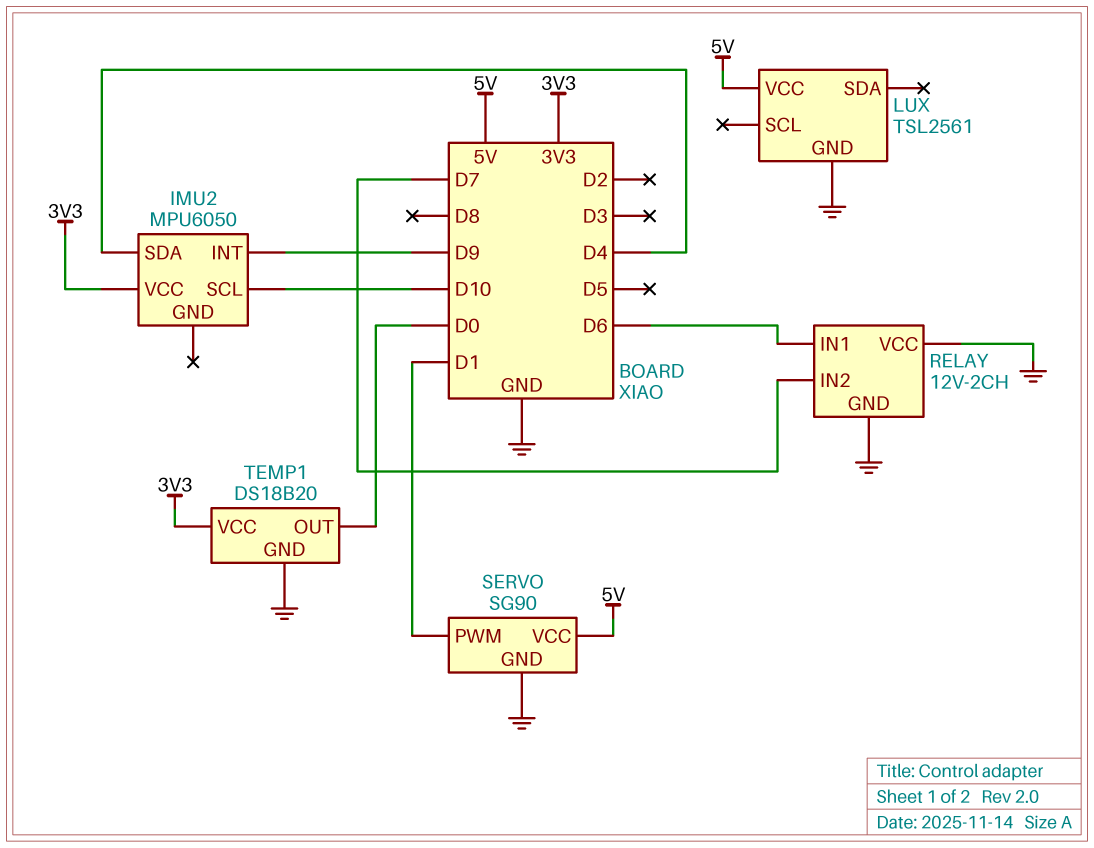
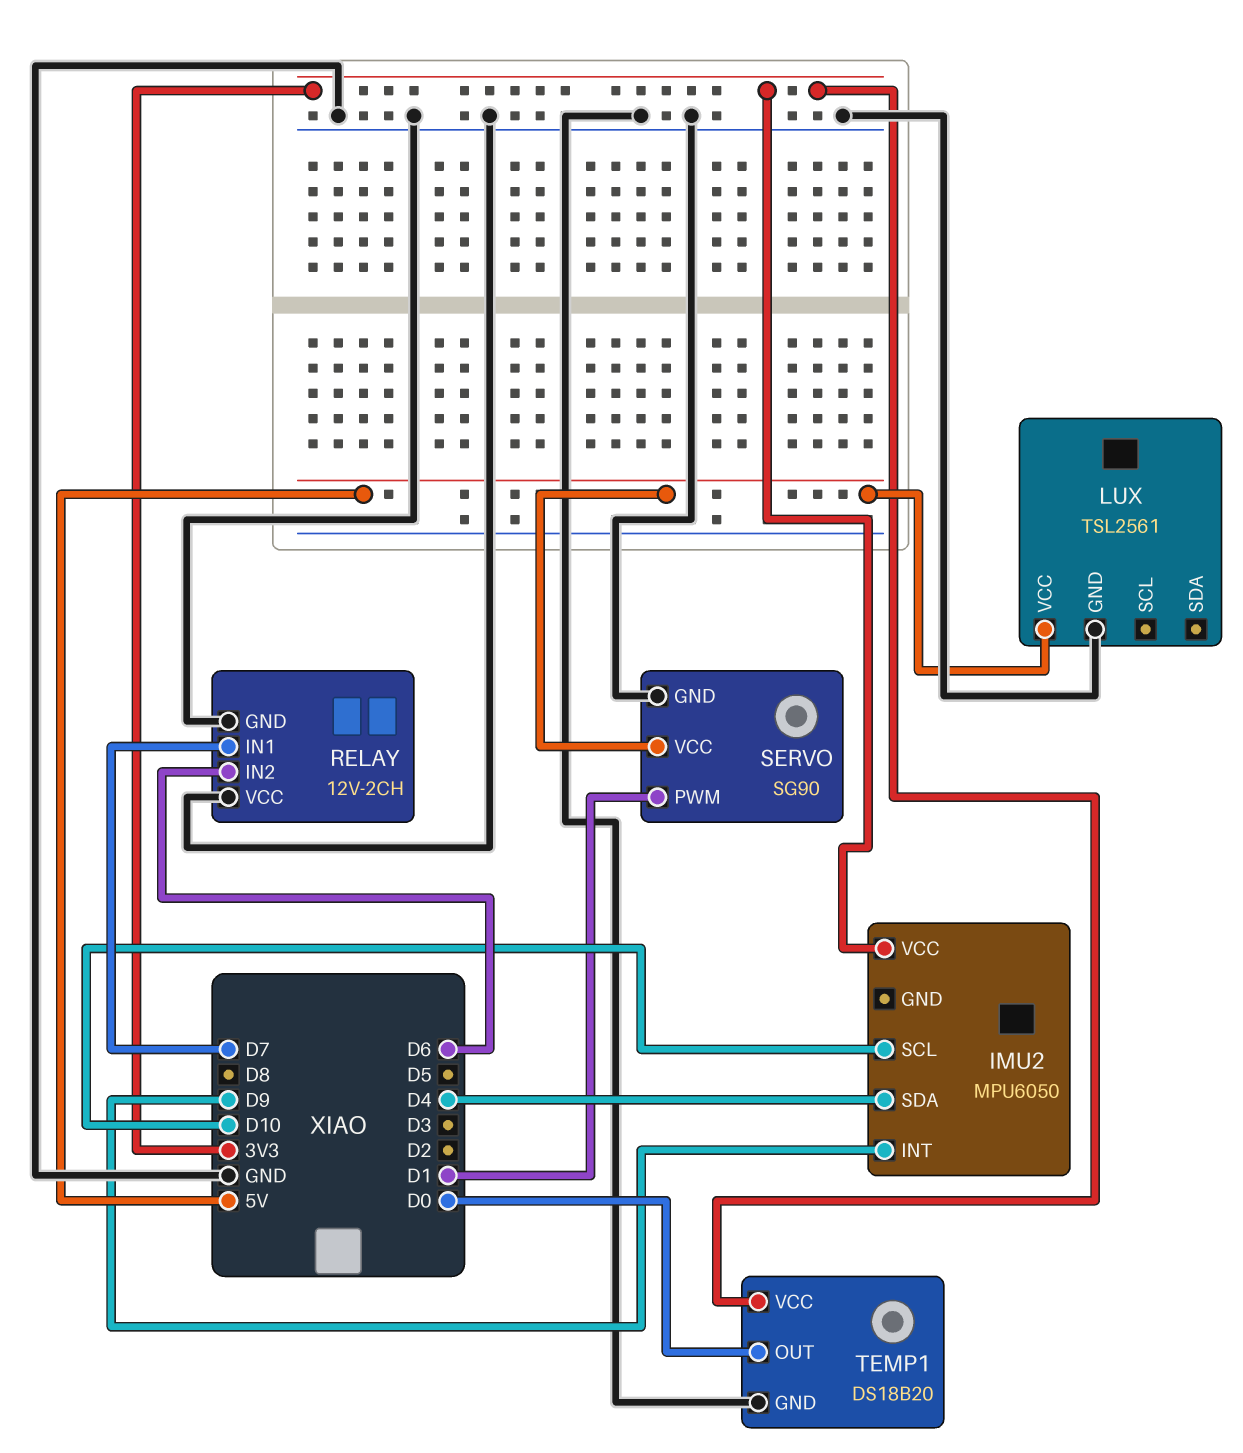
RELAY pin IN1: D6 -> D7
RELAY pin IN2: D7 -> D6

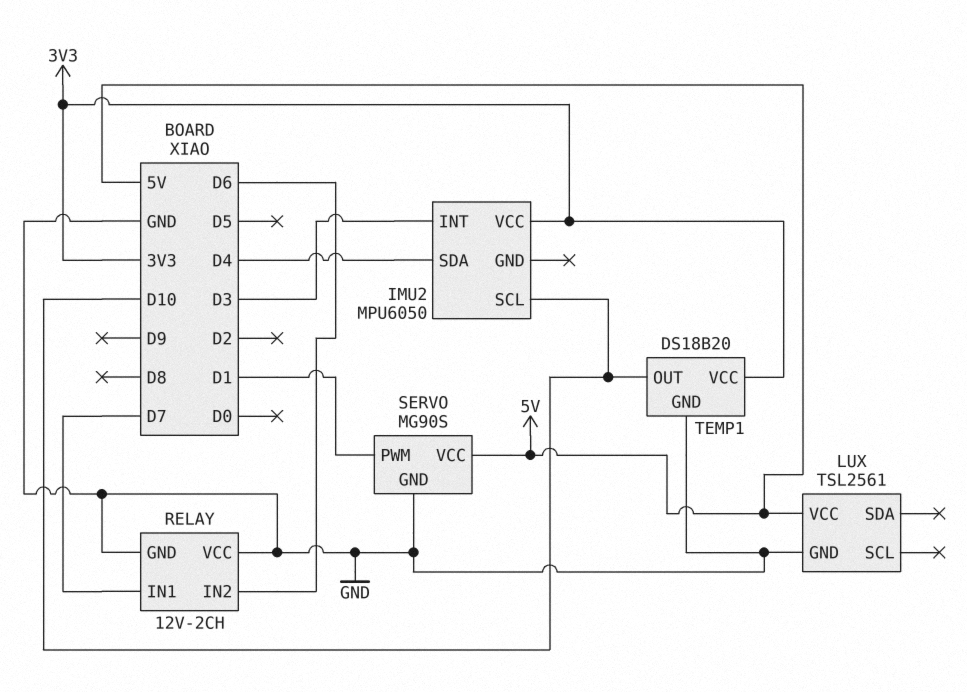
IMU2 pin INT: D9 -> D3
SERVO: SG90 -> MG90S
TEMP1 pin OUT: D0 -> D10

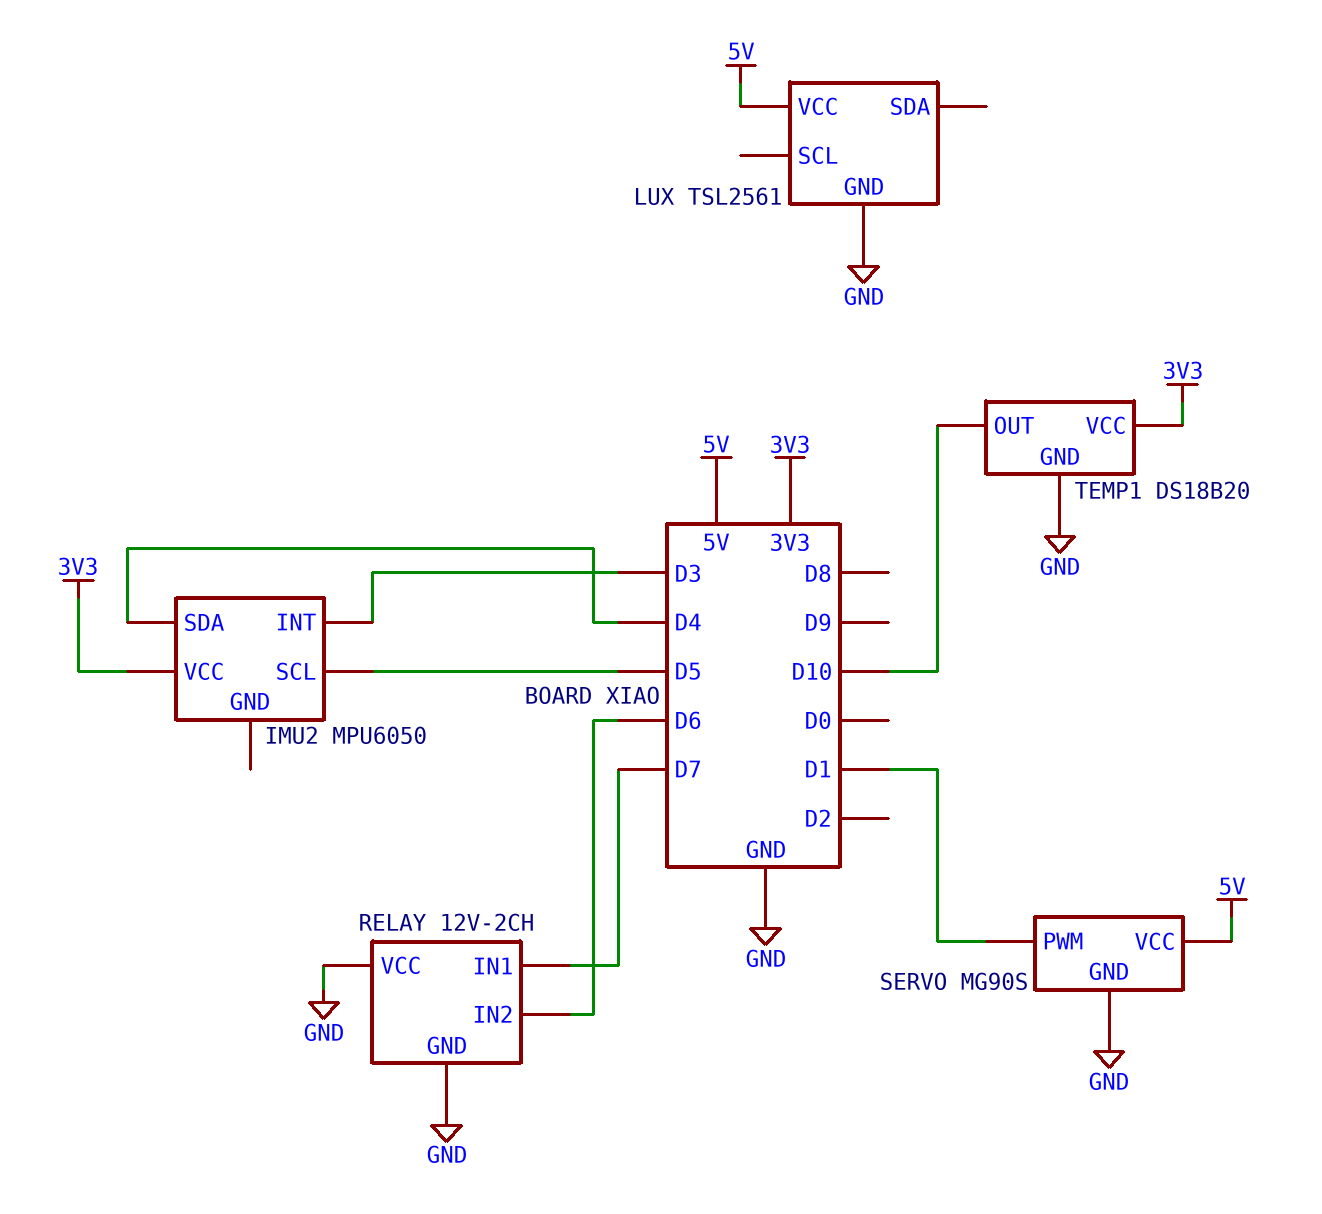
IMU2 pin SCL: D10 -> D5

